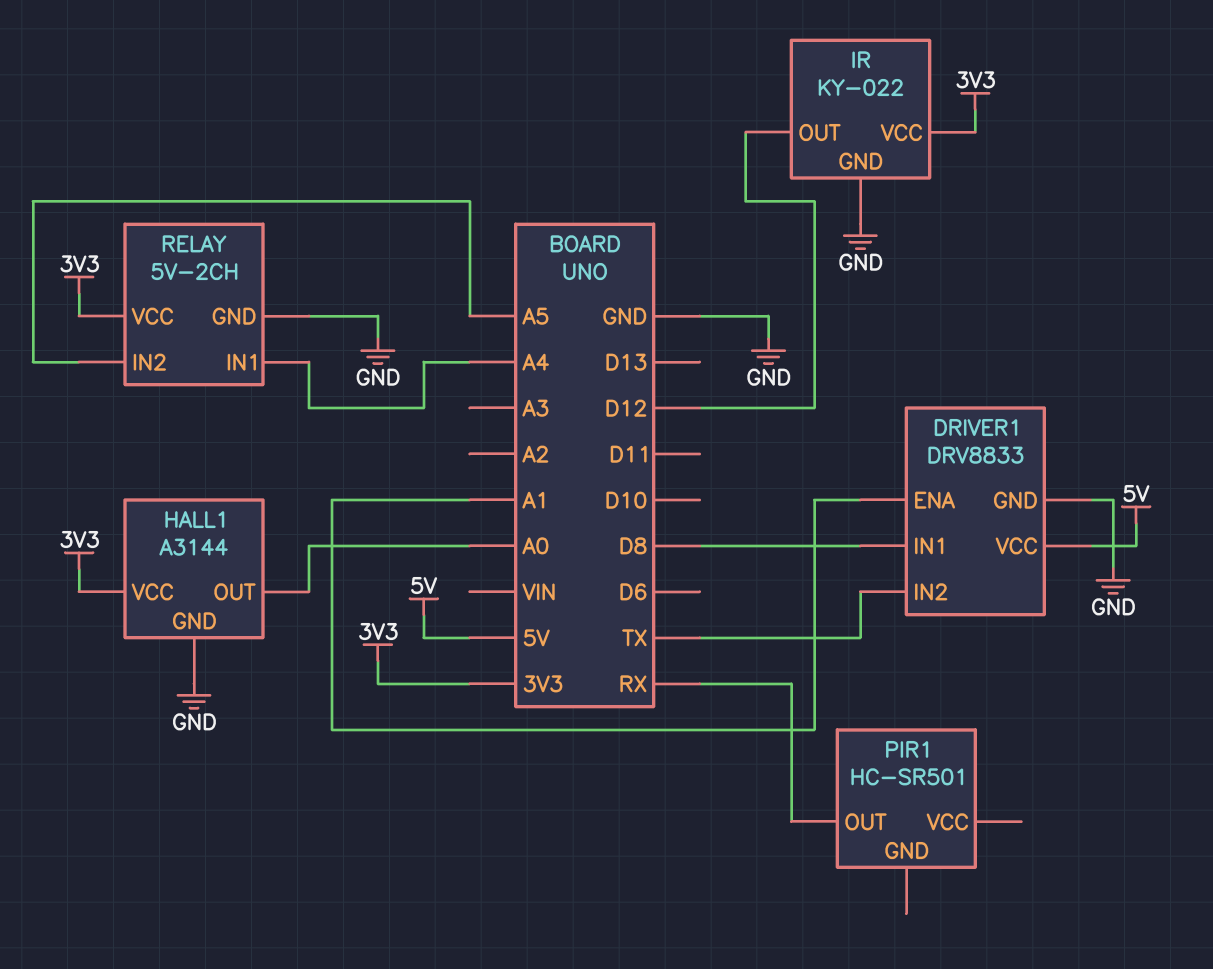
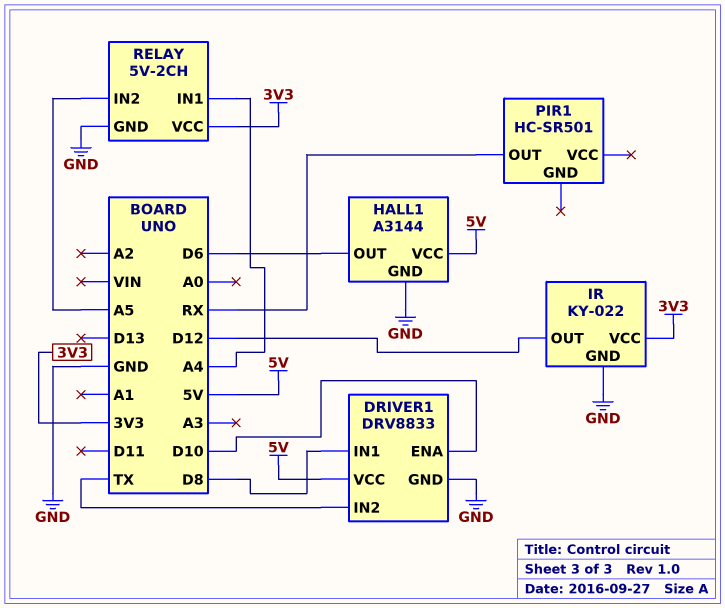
DRIVER1 pin ENA: A1 -> D10
HALL1 pin OUT: A0 -> D6
HALL1 pin VCC: 3V3 -> 5V

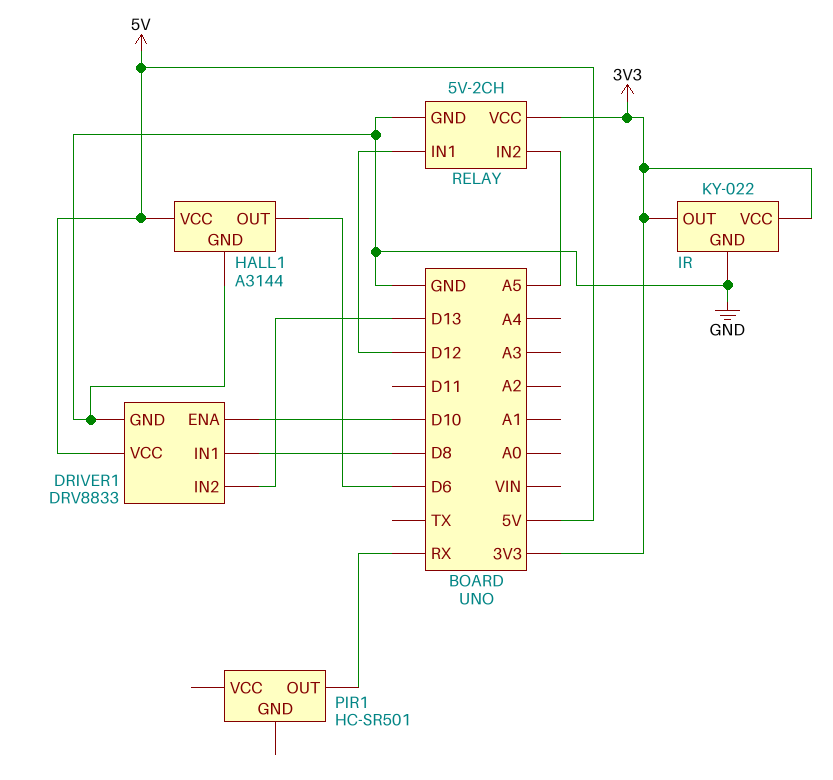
DRIVER1 pin IN2: TX -> D13
IR pin OUT: D12 -> 3V3
RELAY pin IN1: A4 -> D12

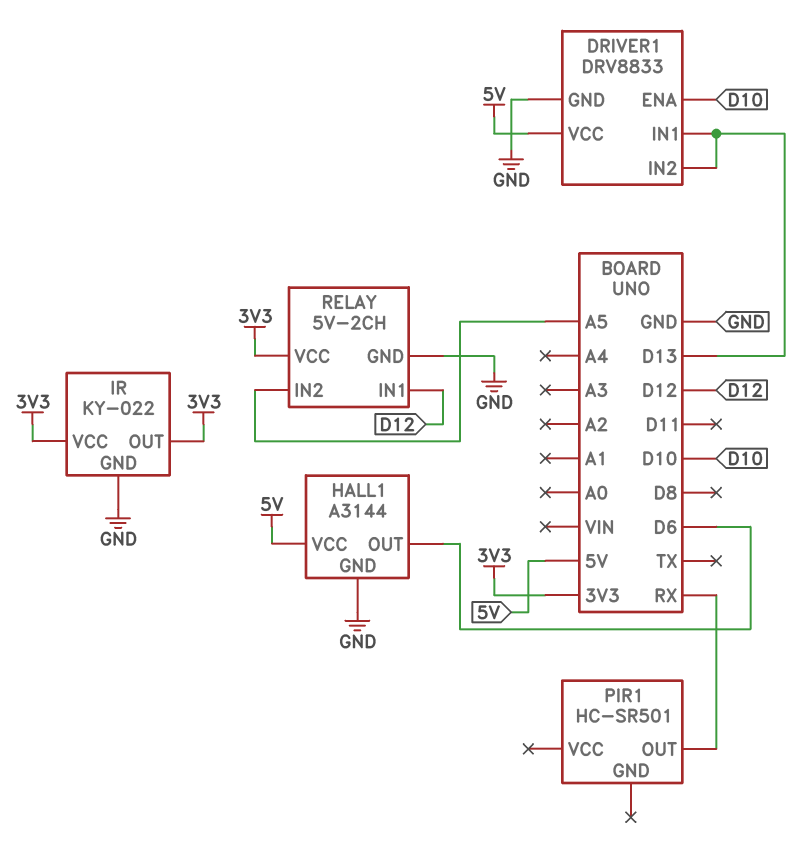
DRIVER1 pin IN1: D8 -> D13

